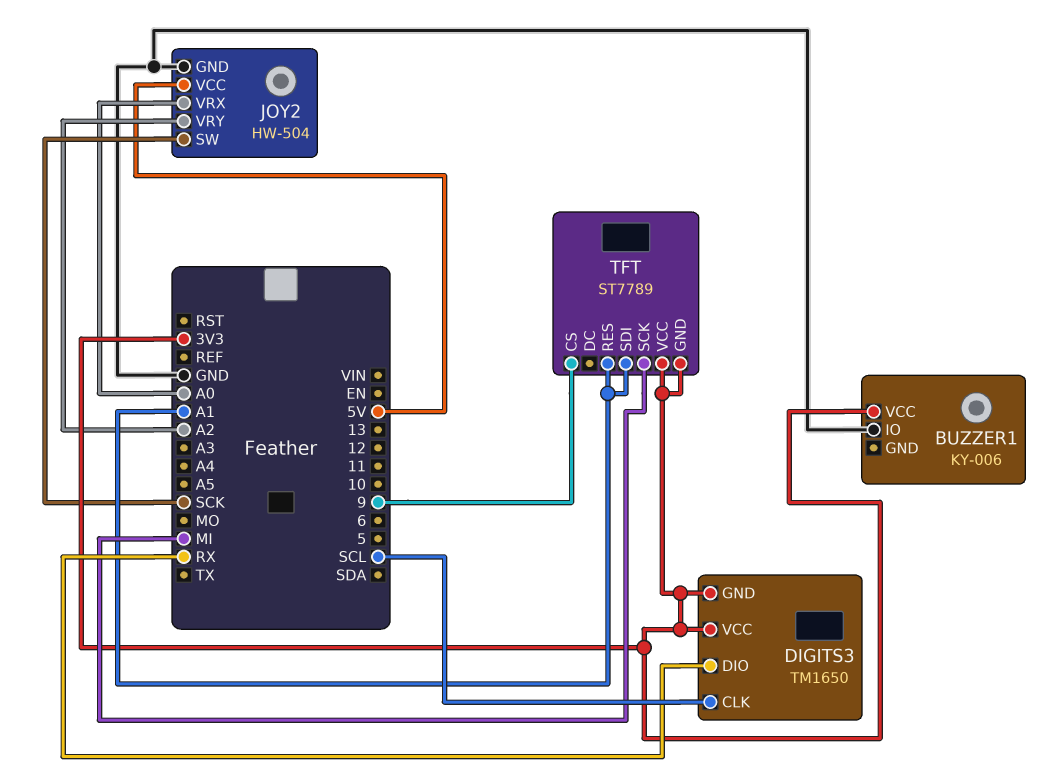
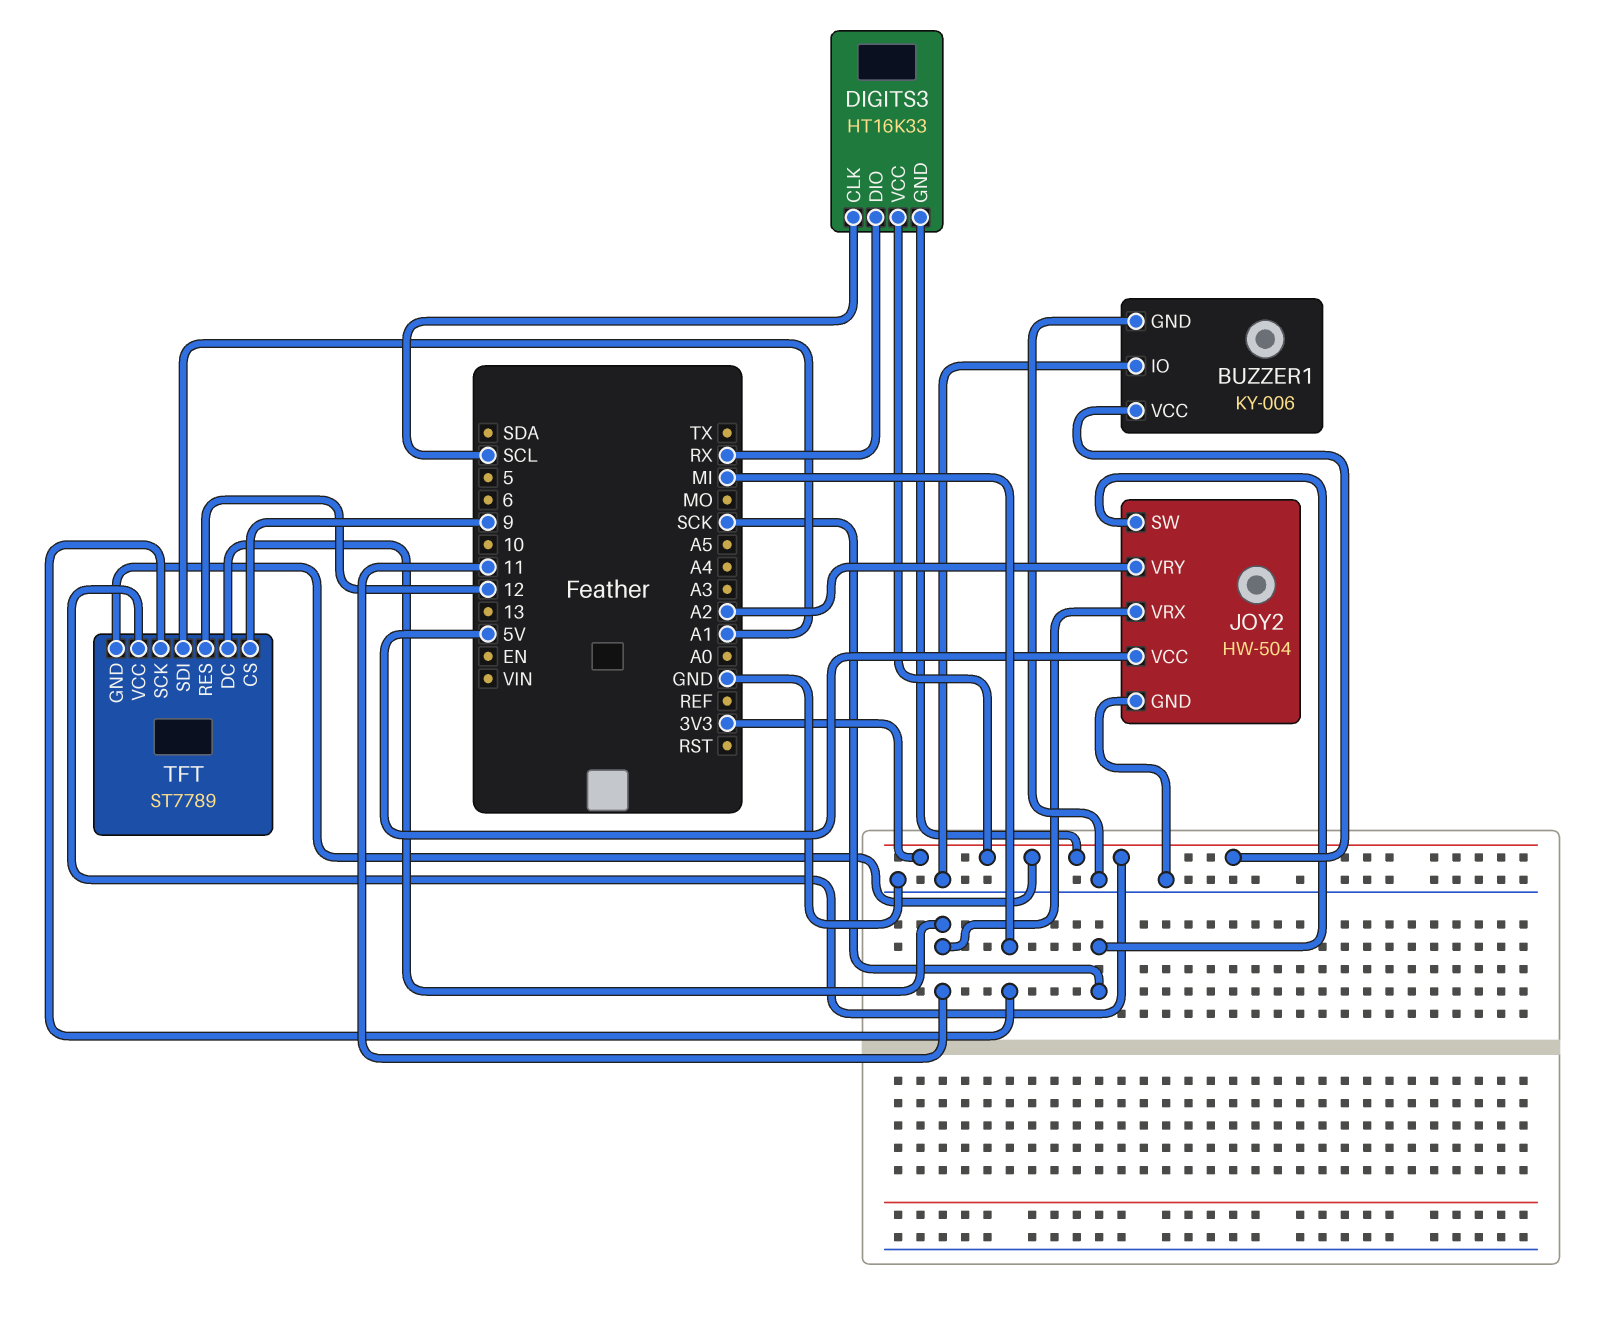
BUZZER1 pin GND: none -> GND
DIGITS3: TM1650 -> HT16K33
JOY2 pin VRX: A0 -> 11
TFT pin DC: none -> 11
TFT pin RES: A1 -> 12

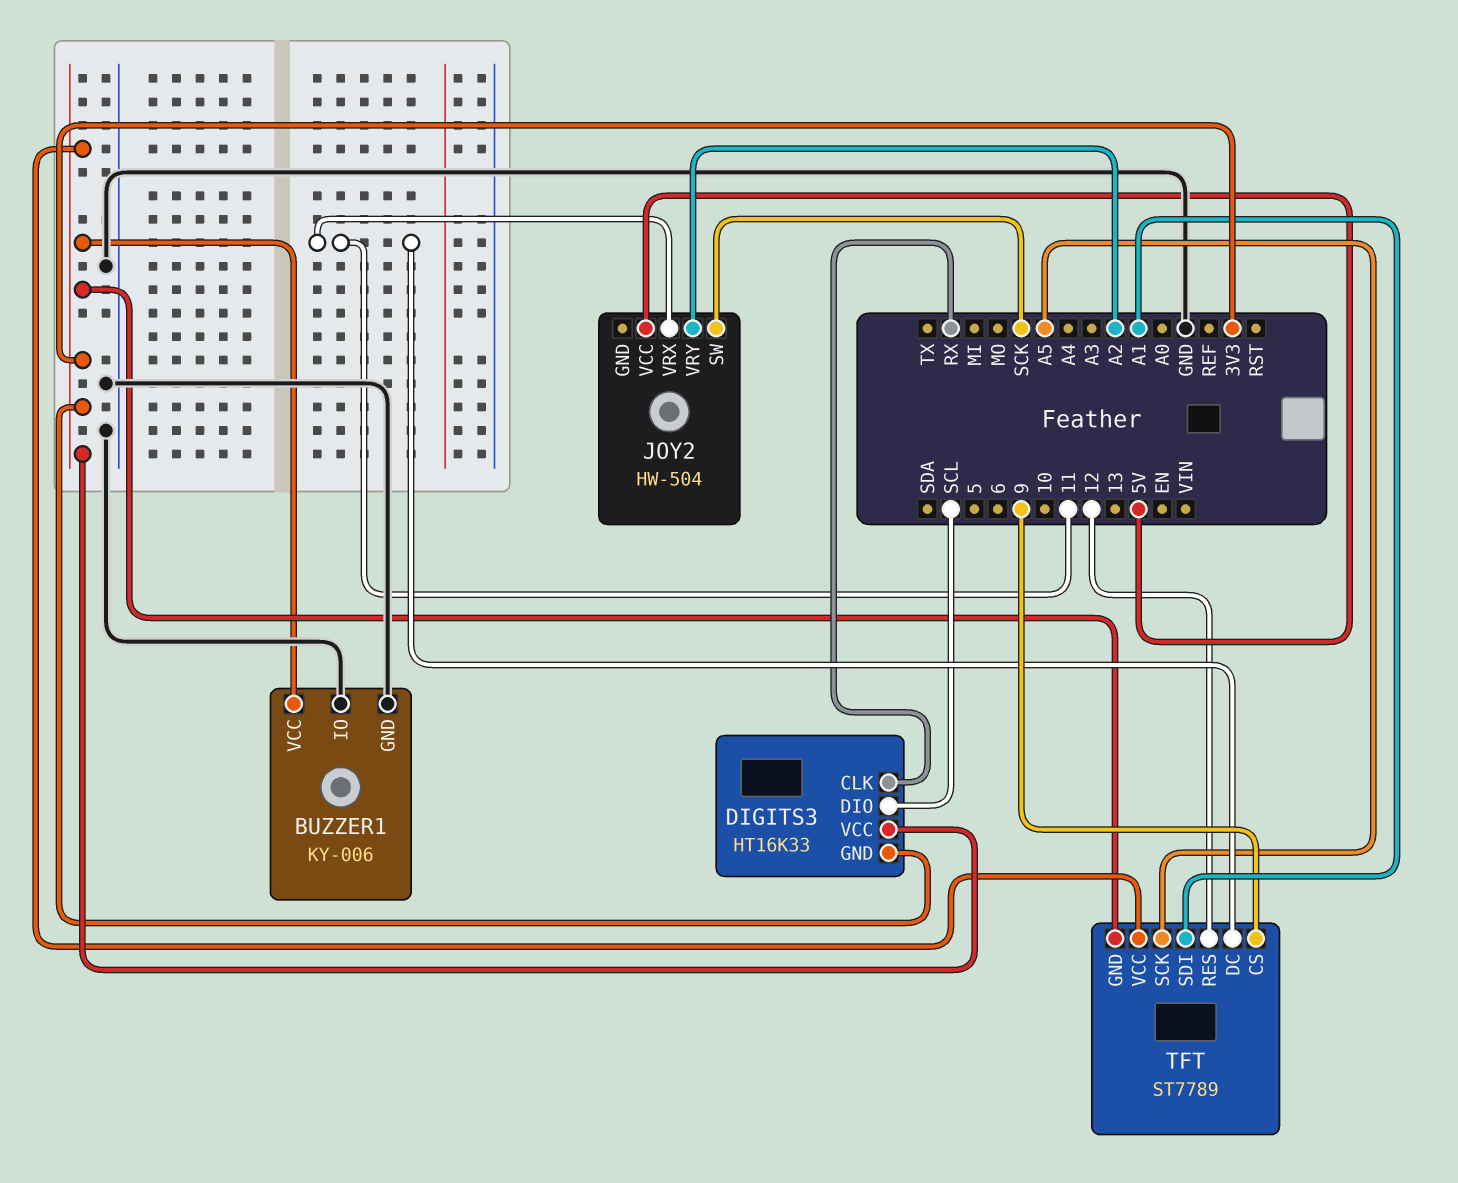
DIGITS3 pin CLK: SCL -> RX
DIGITS3 pin DIO: RX -> SCL
JOY2 pin GND: GND -> none
TFT pin SCK: MI -> A5

